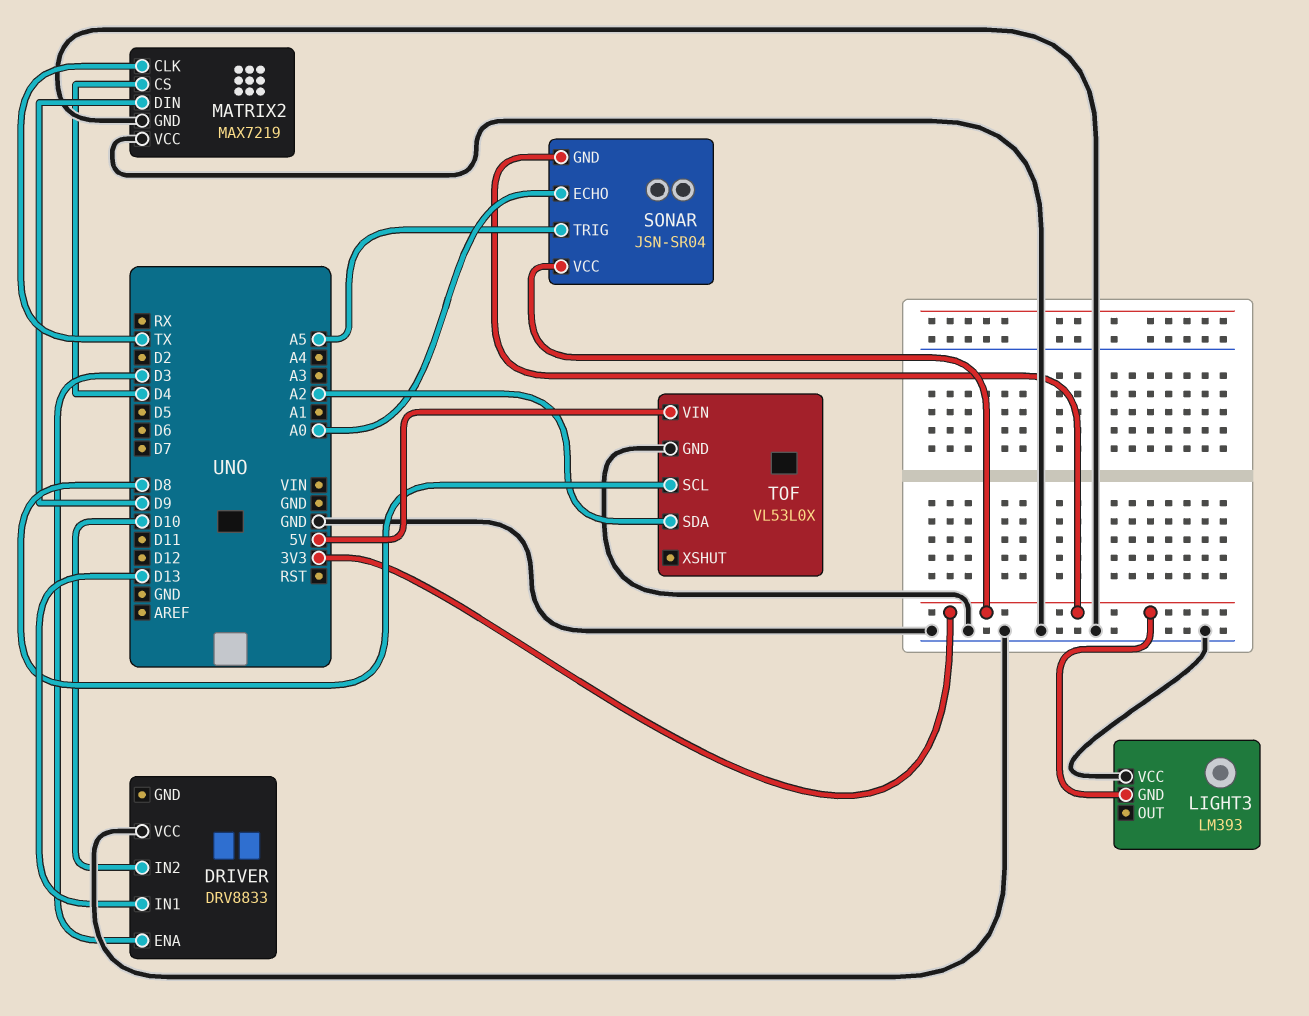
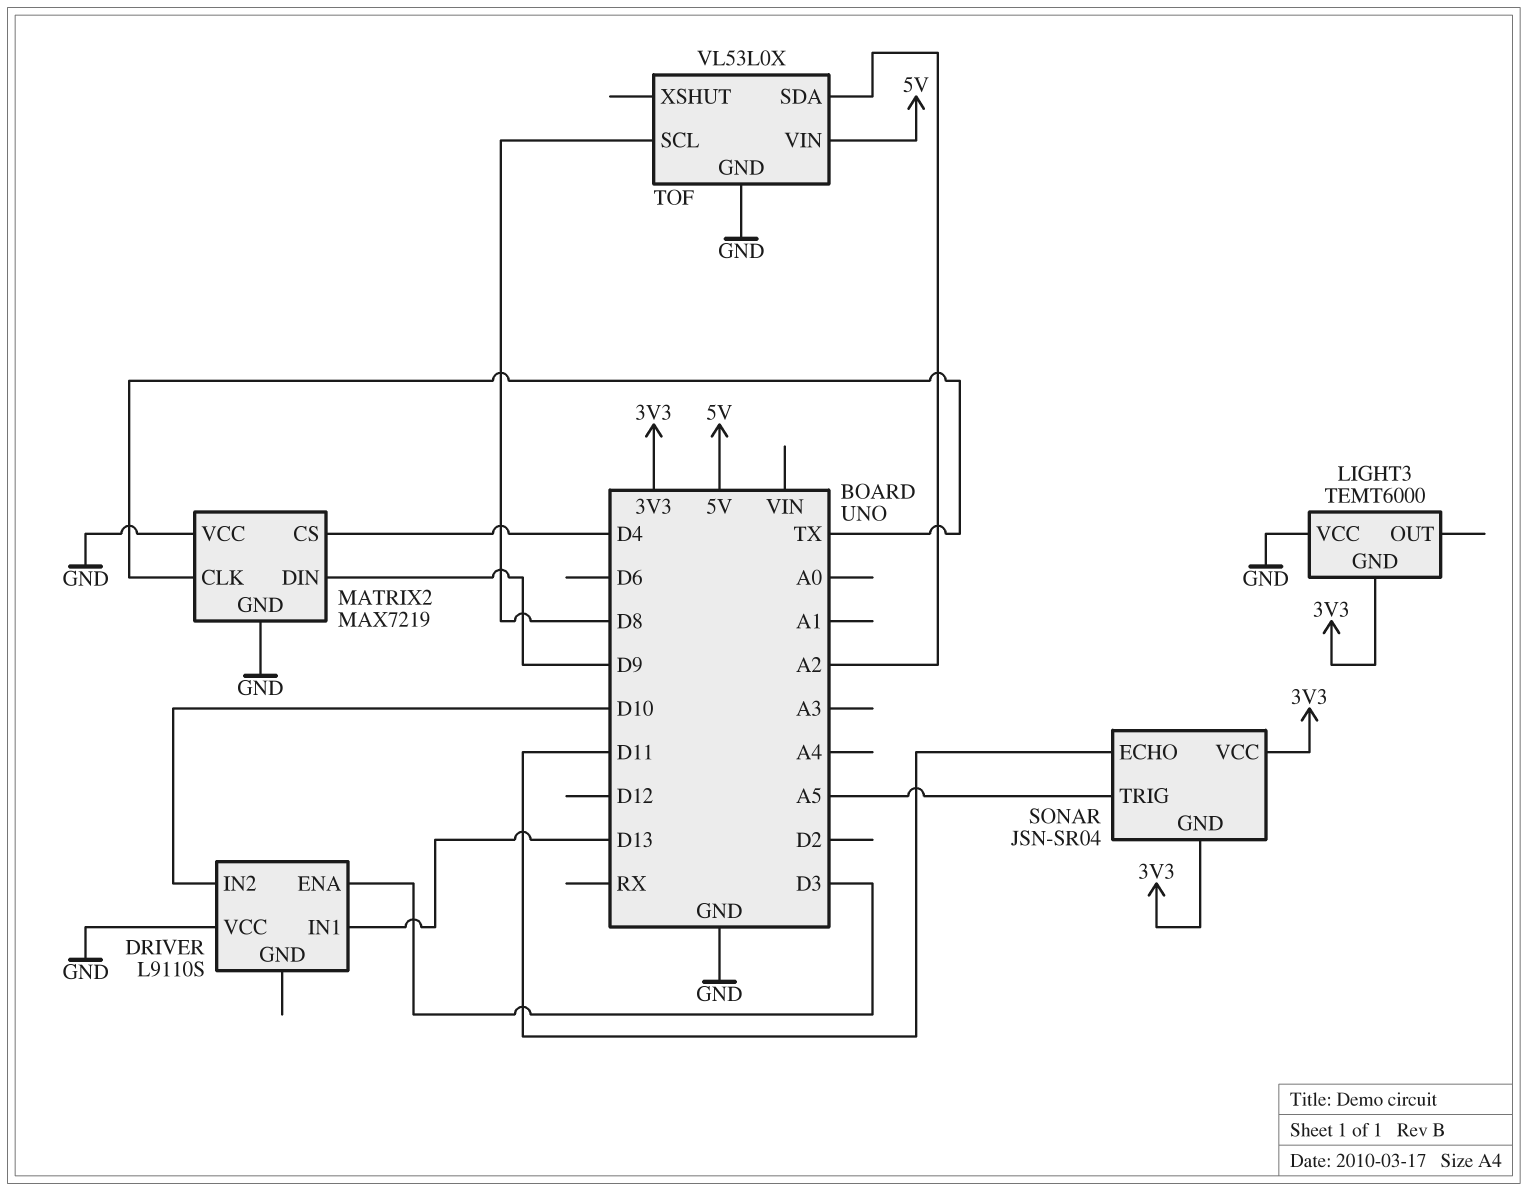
DRIVER: DRV8833 -> L9110S
LIGHT3: LM393 -> TEMT6000
SONAR pin ECHO: A0 -> D11

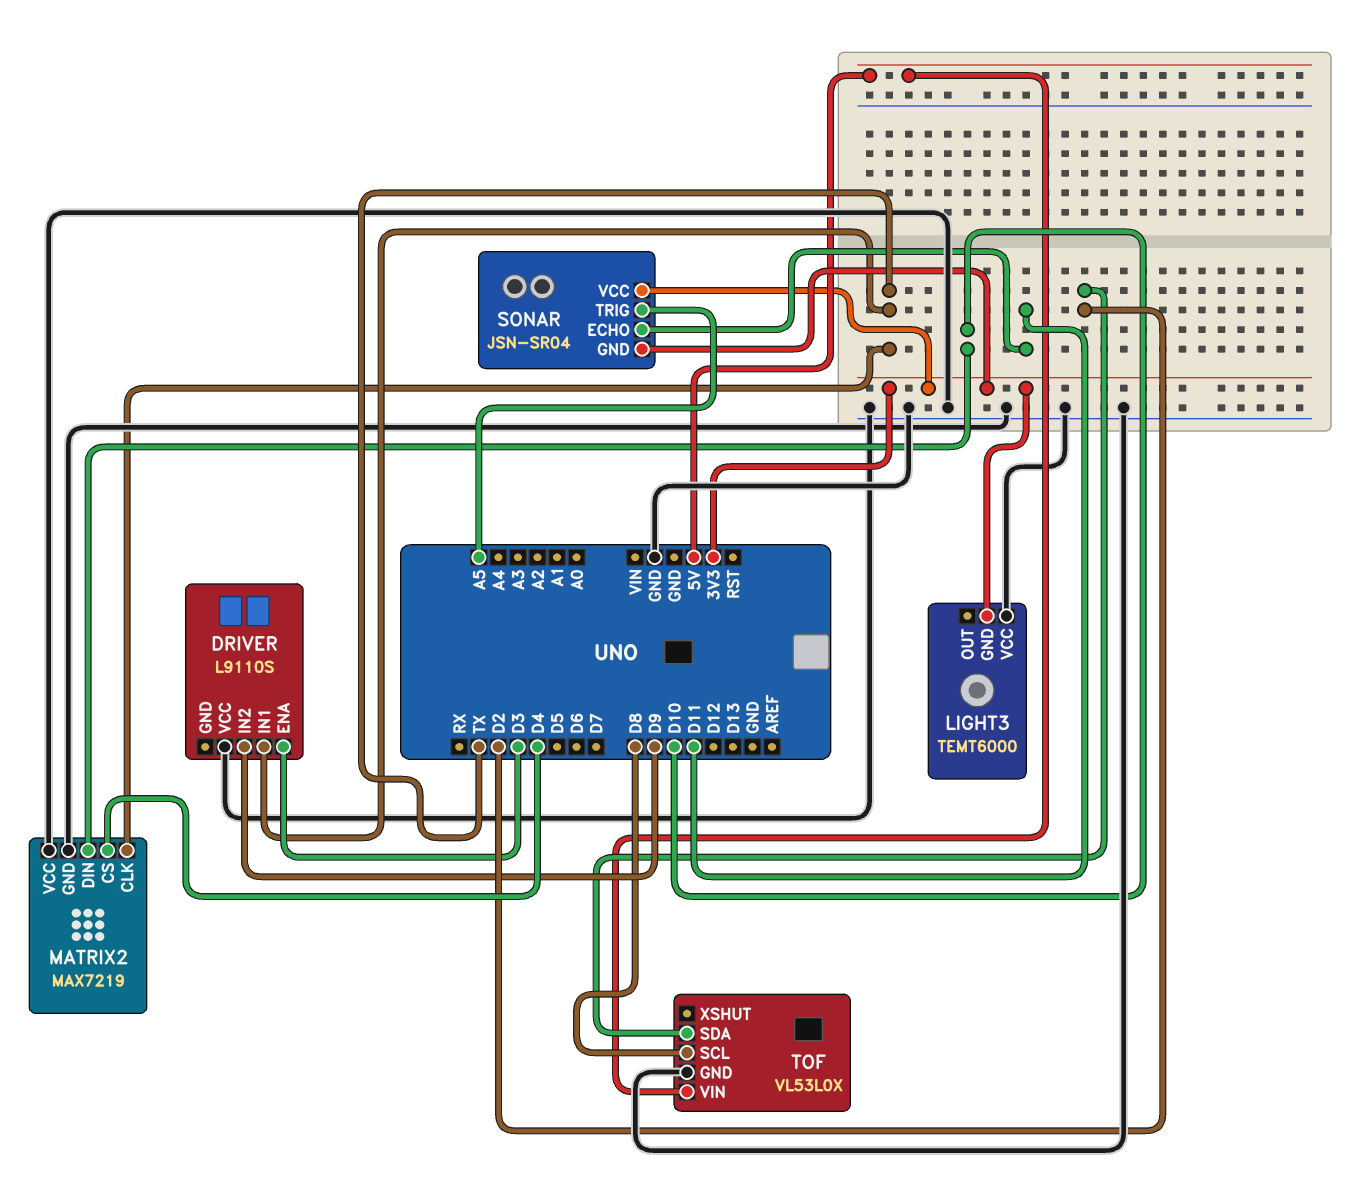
DRIVER pin IN1: D13 -> TX
DRIVER pin IN2: D10 -> D9
MATRIX2 pin DIN: D9 -> D10
TOF pin SDA: A2 -> D2

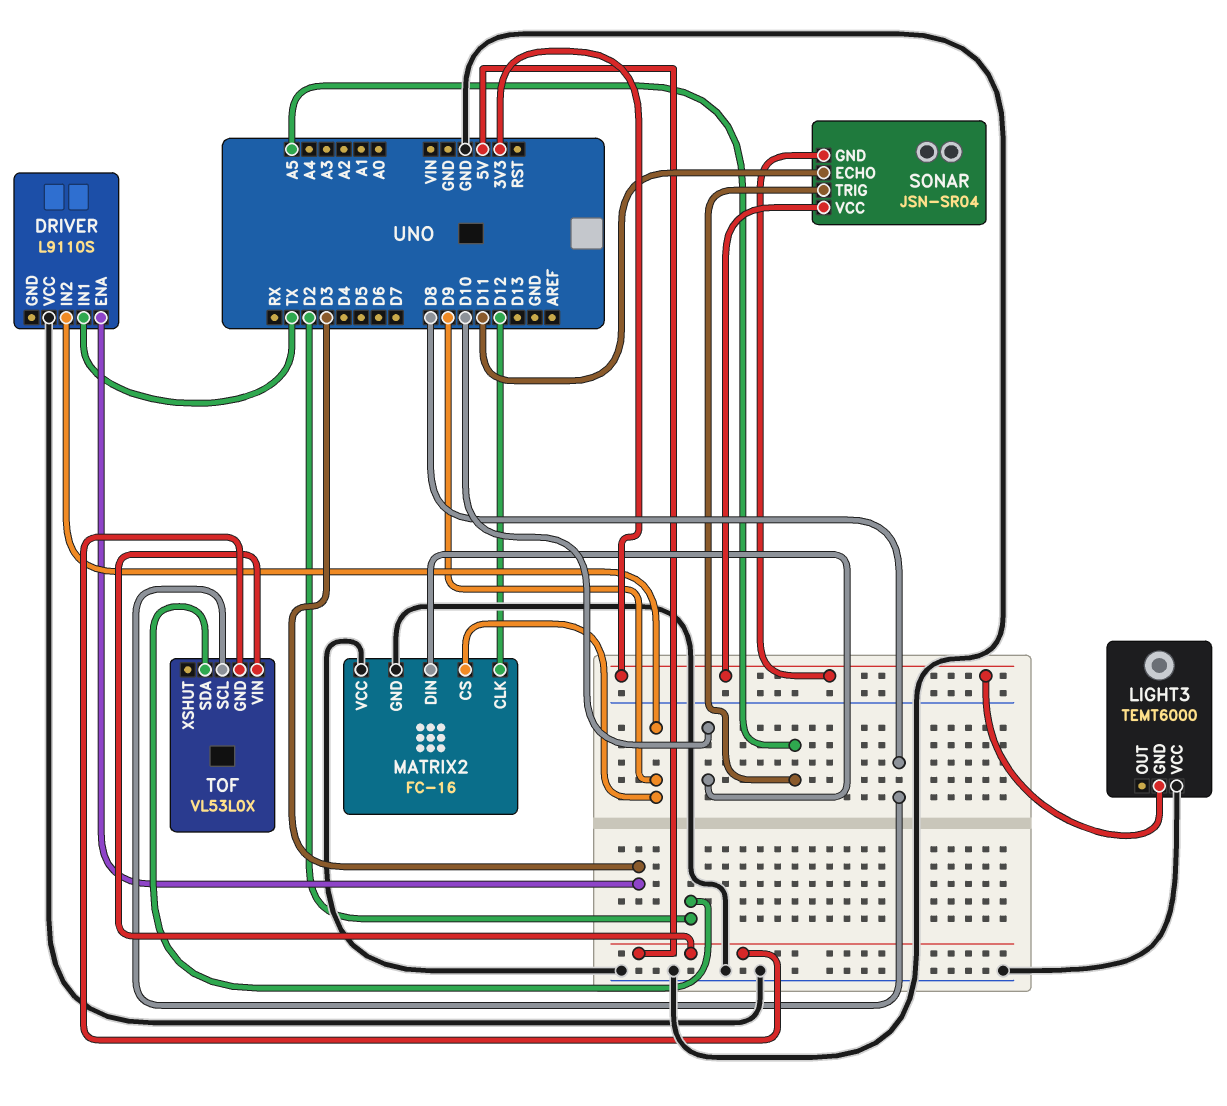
MATRIX2: MAX7219 -> FC-16
MATRIX2 pin CLK: TX -> D12
MATRIX2 pin CS: D4 -> D9
TOF pin GND: GND -> 5V

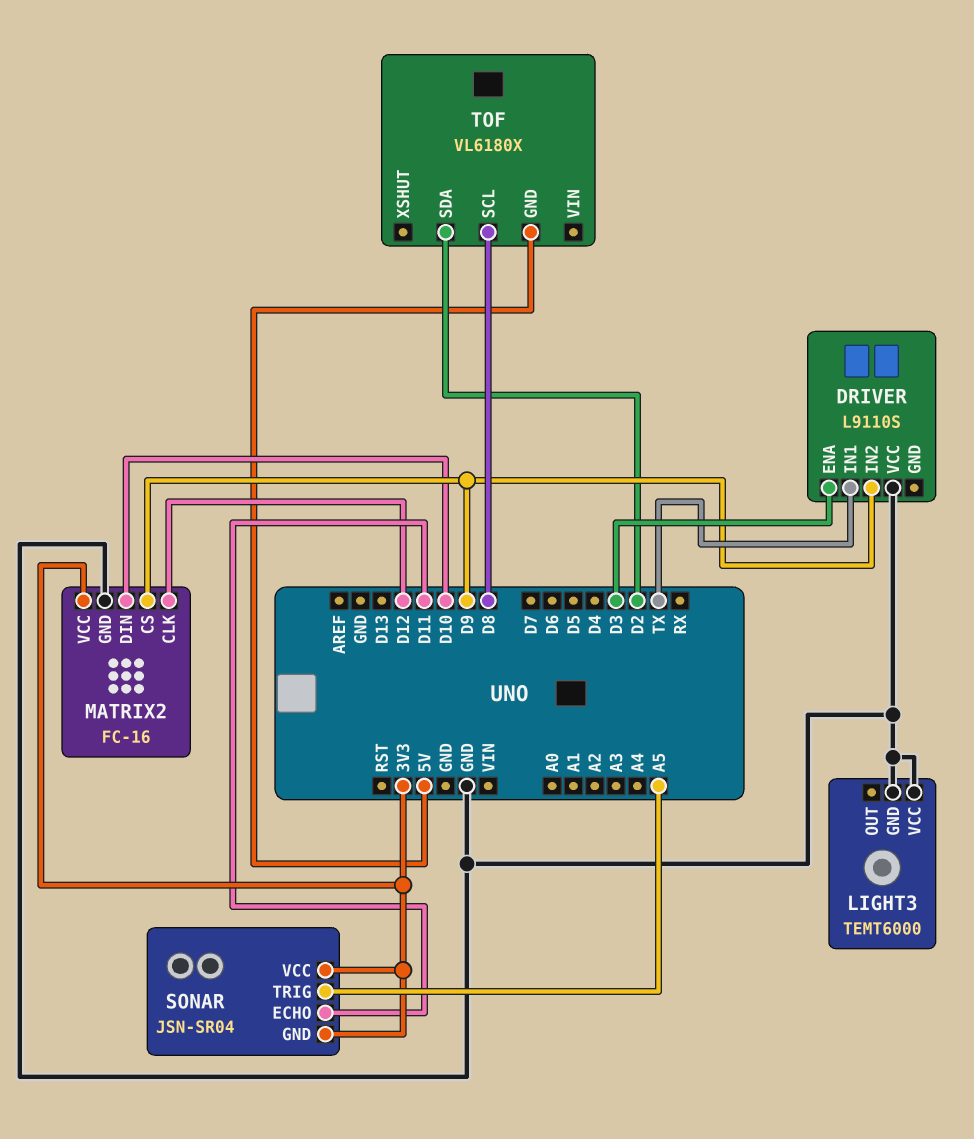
LIGHT3 pin GND: 3V3 -> GND
MATRIX2 pin VCC: GND -> 3V3
TOF: VL53L0X -> VL6180X
TOF pin VIN: 5V -> none

